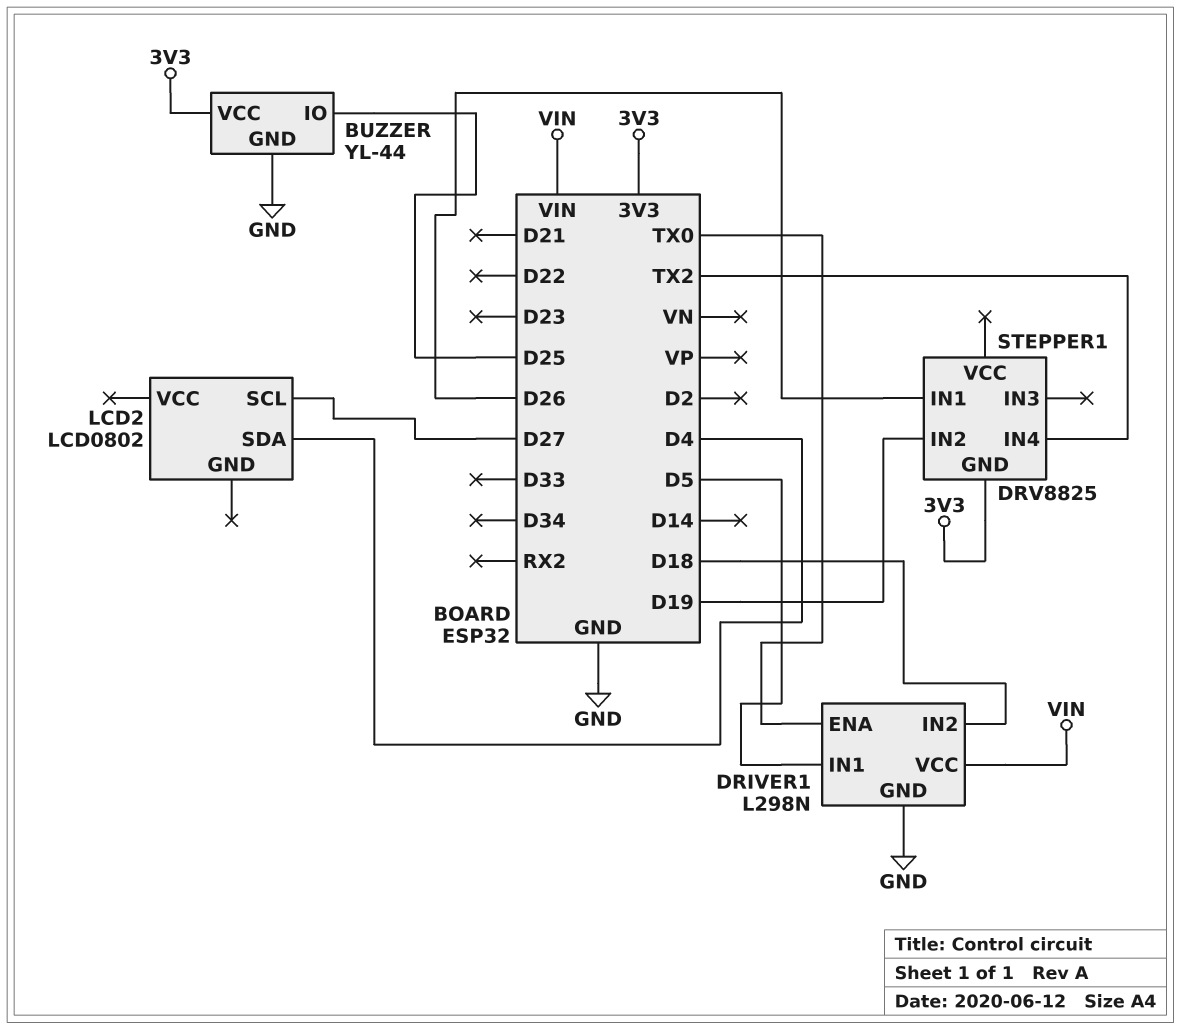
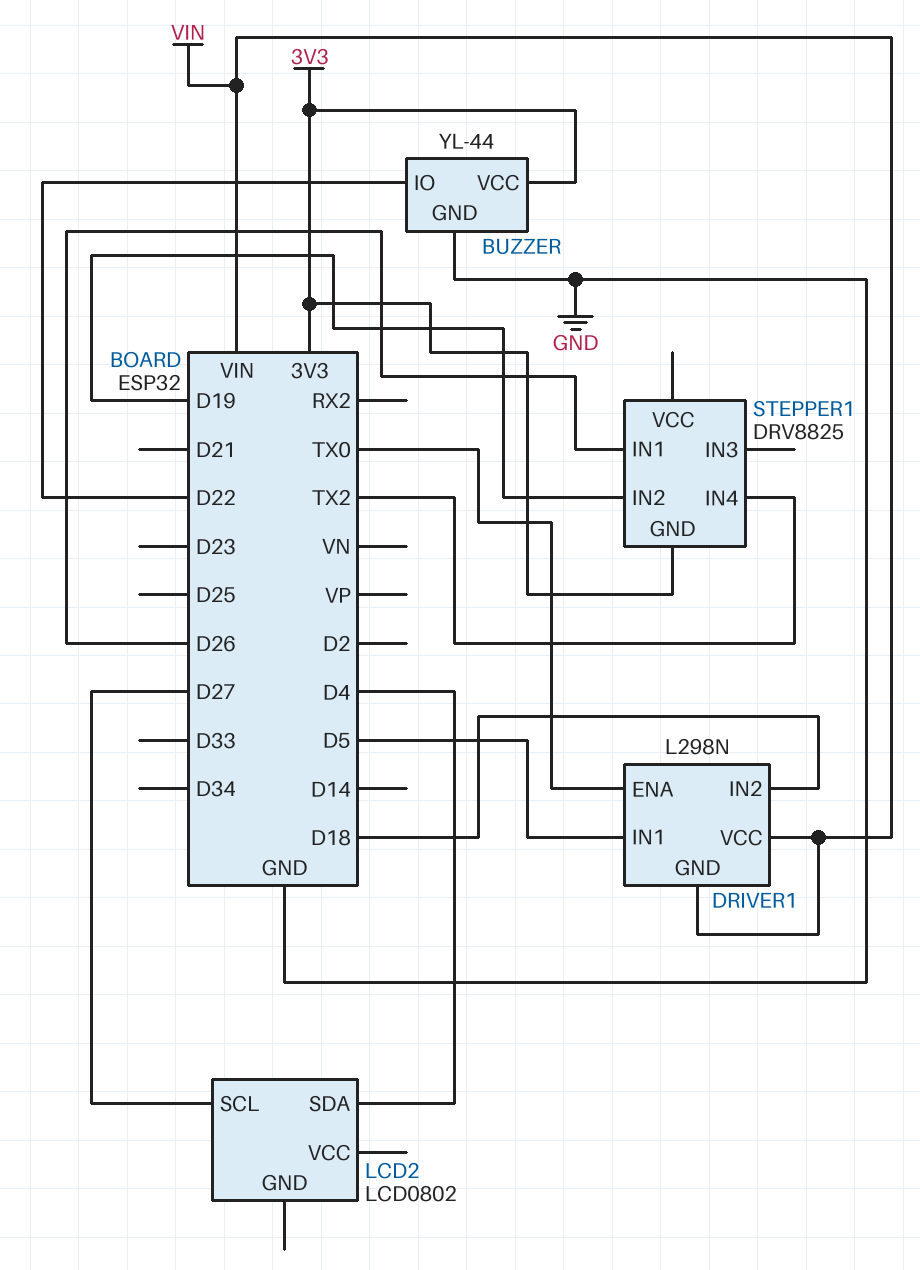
BUZZER pin IO: D25 -> D22
DRIVER1 pin GND: GND -> VIN

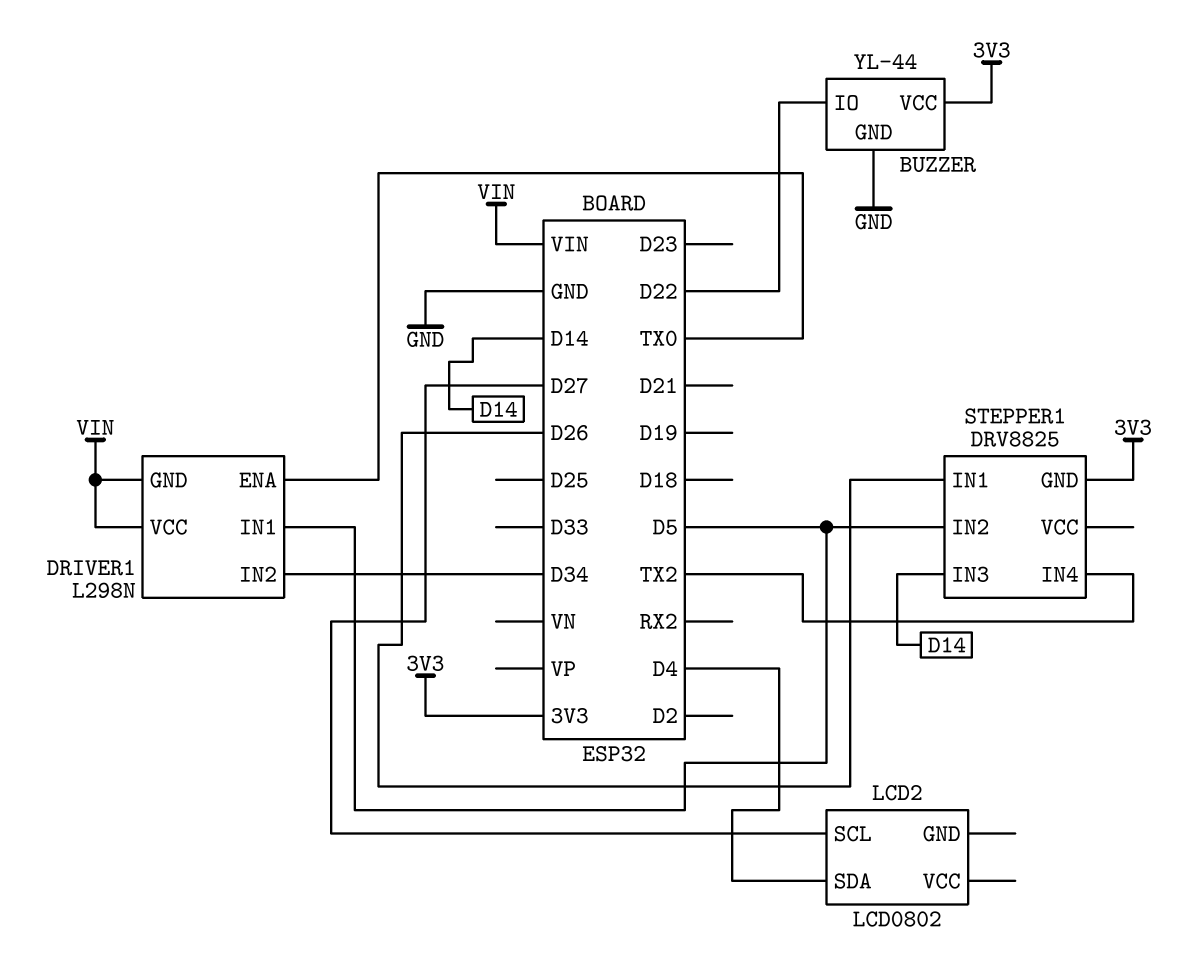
DRIVER1 pin IN2: D18 -> D34
STEPPER1 pin IN2: D19 -> D5
STEPPER1 pin IN3: none -> D14

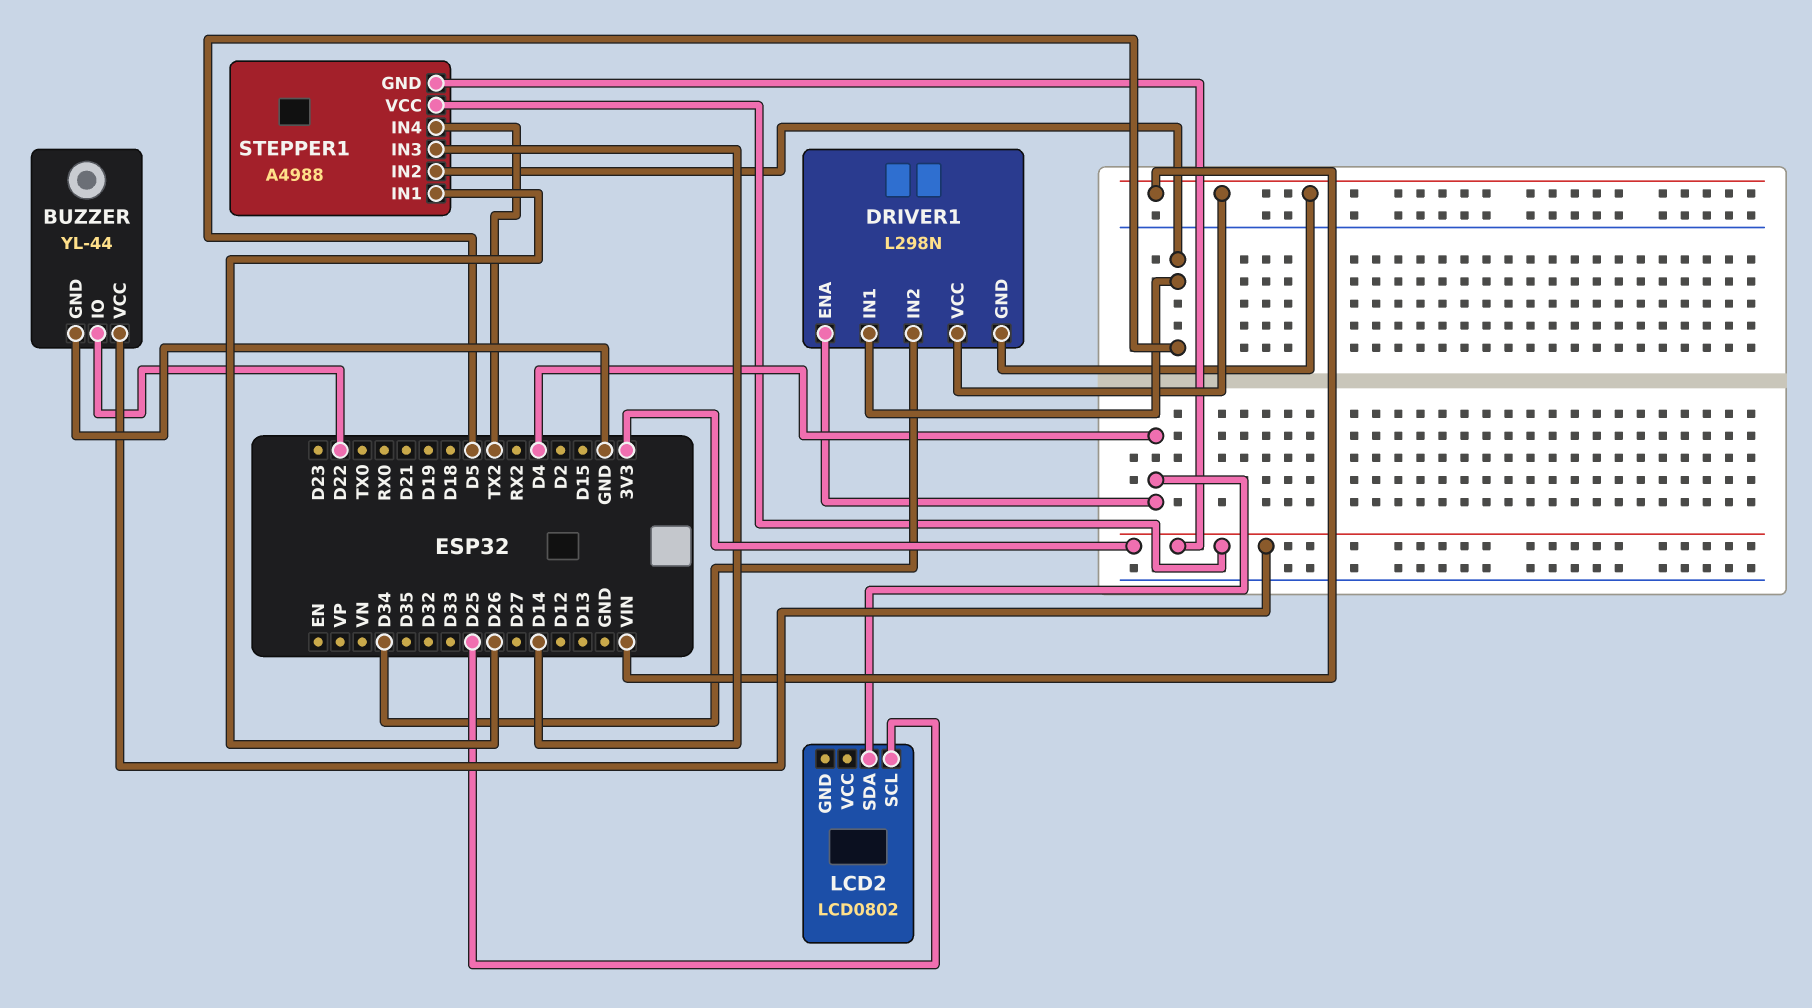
DRIVER1 pin ENA: TX0 -> D4
LCD2 pin SCL: D27 -> D25
STEPPER1: DRV8825 -> A4988
STEPPER1 pin VCC: none -> 3V3

